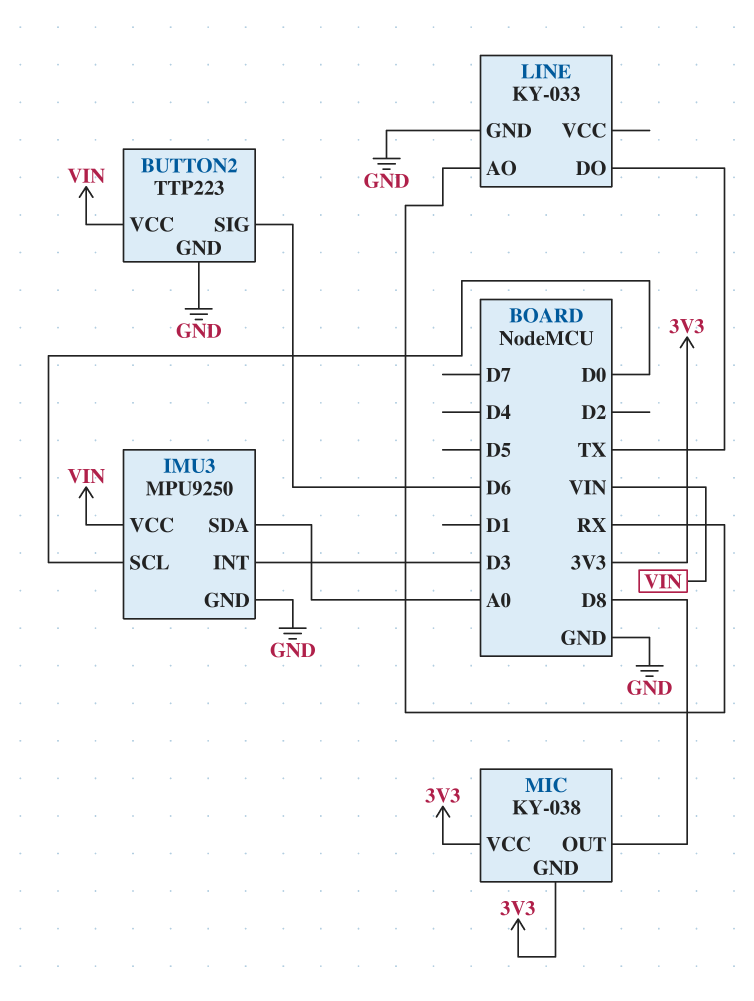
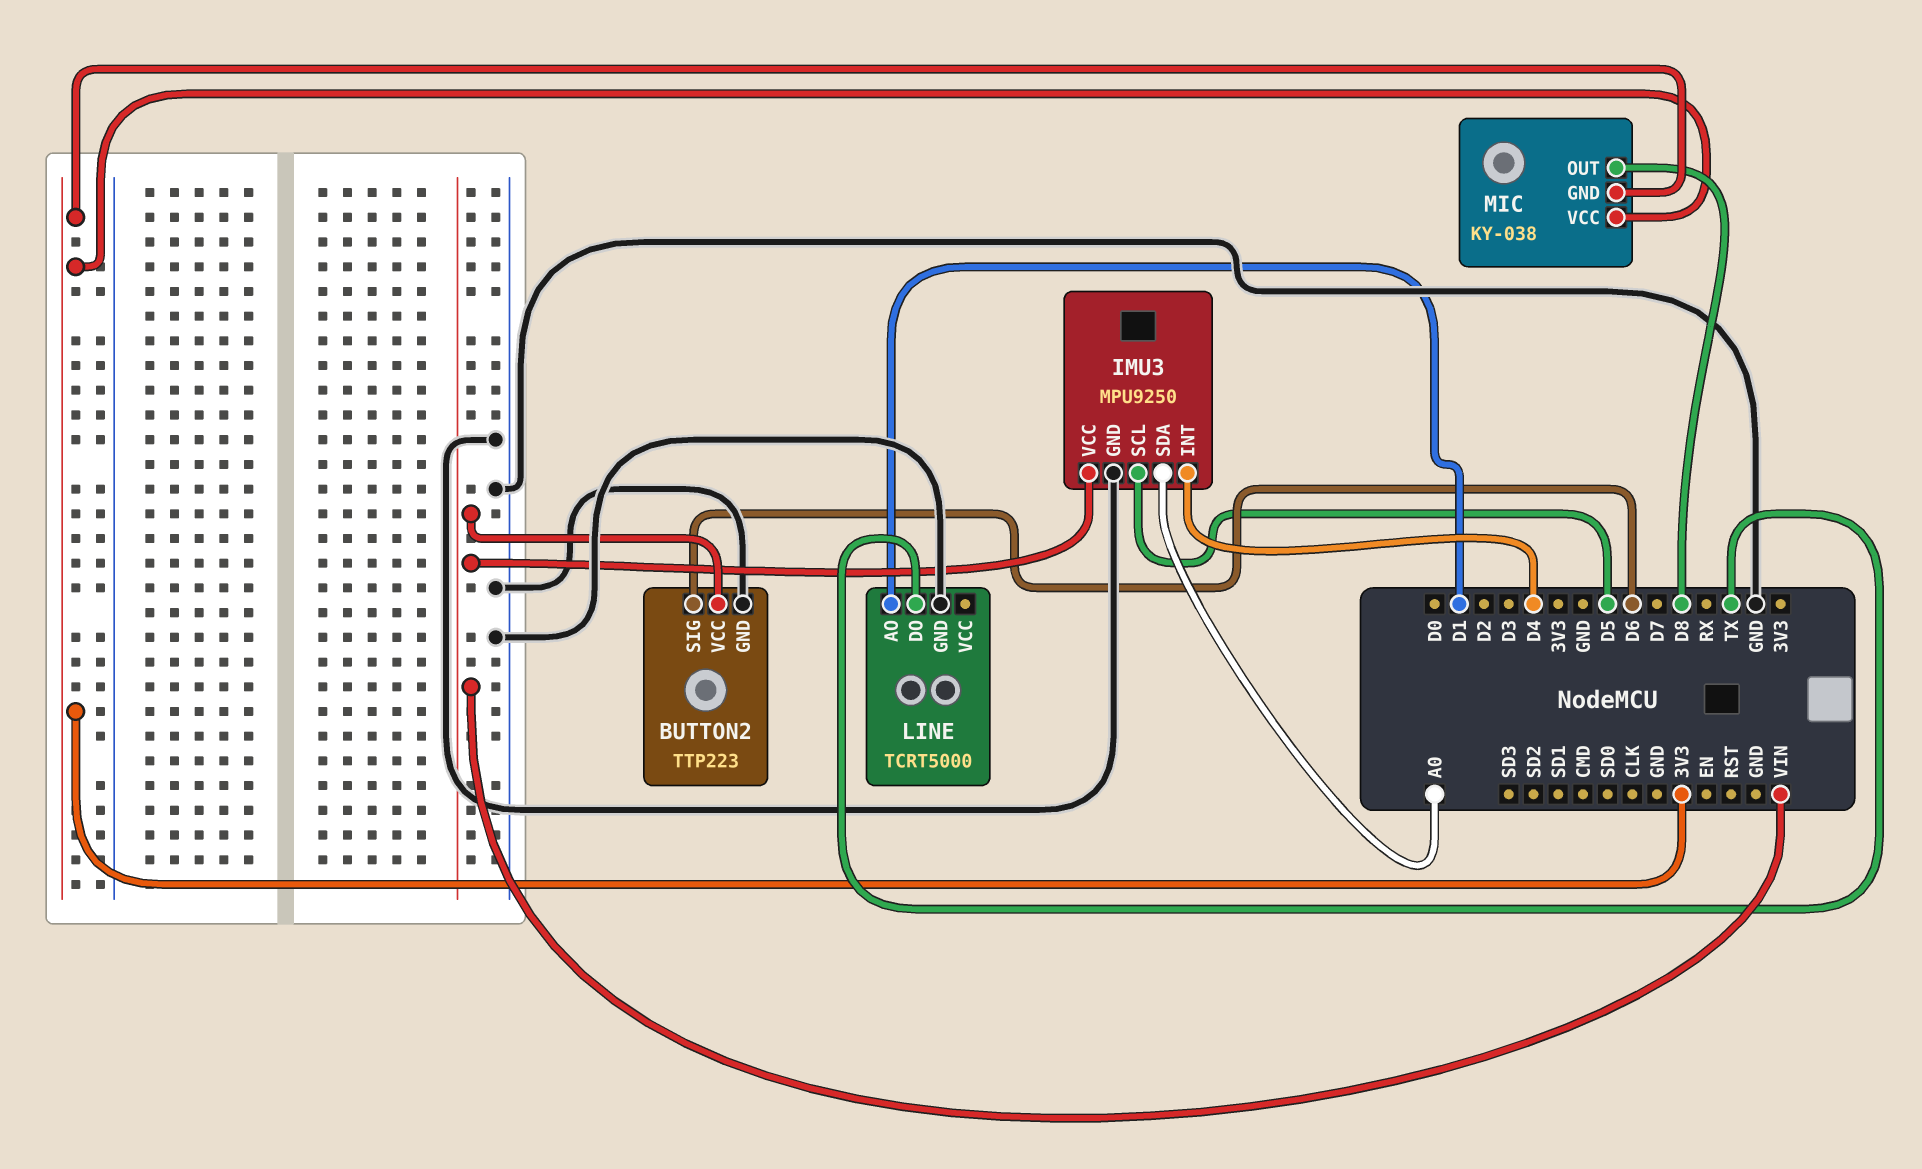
IMU3 pin INT: D3 -> D4
IMU3 pin SCL: D0 -> D5
LINE: KY-033 -> TCRT5000
LINE pin AO: RX -> D1

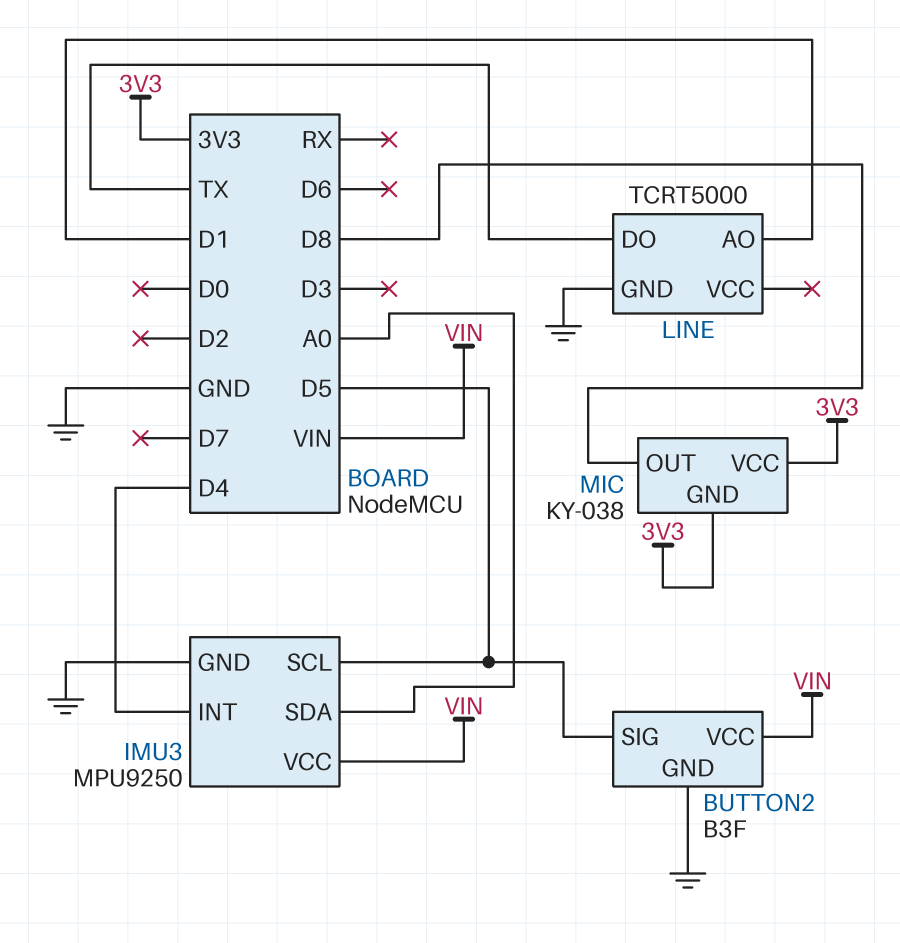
BUTTON2: TTP223 -> B3F
BUTTON2 pin SIG: D6 -> D5

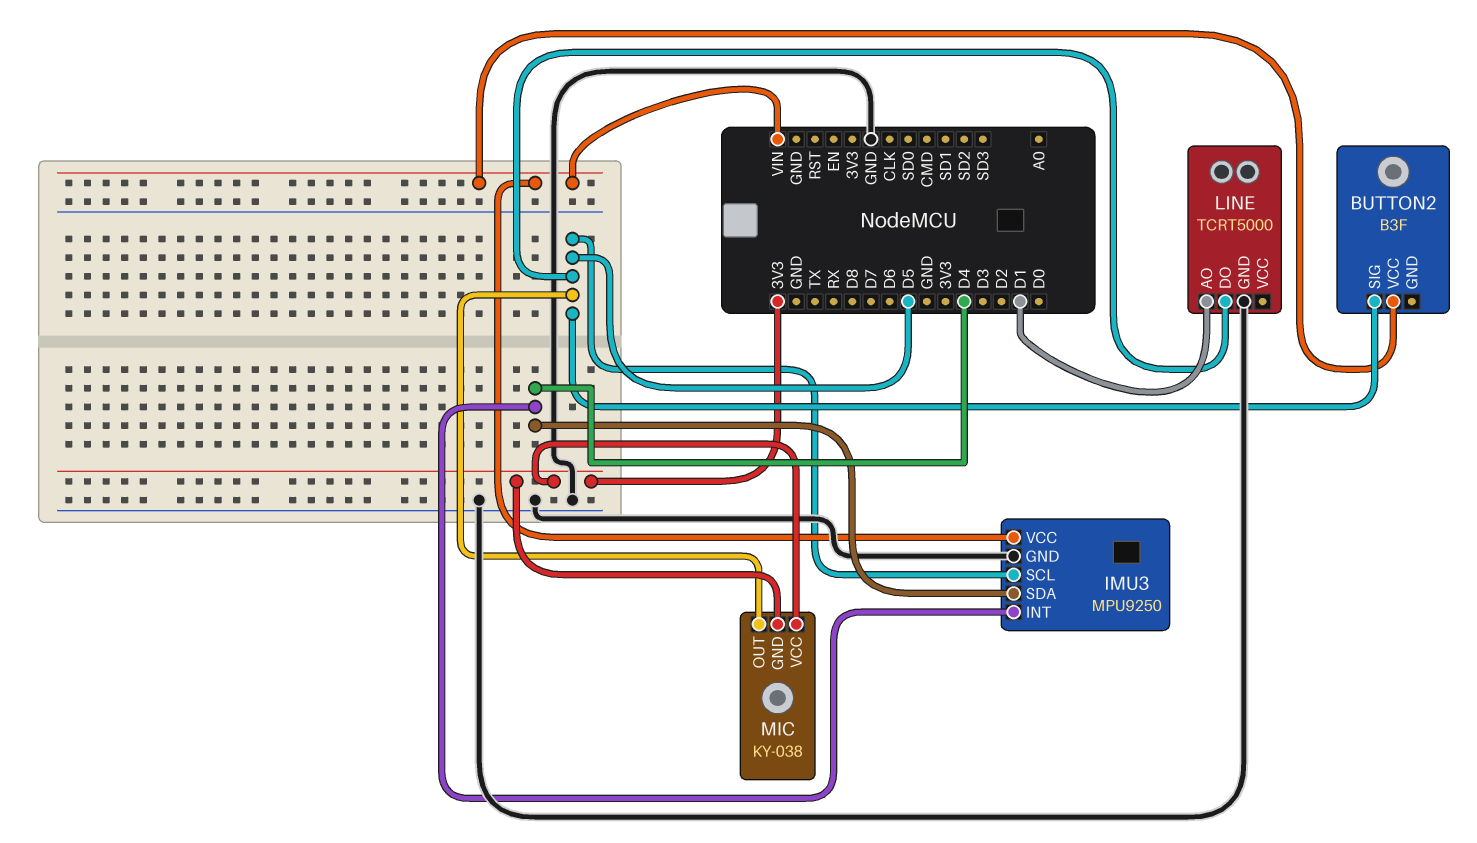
BUTTON2 pin GND: GND -> none
IMU3 pin SDA: A0 -> D4
LINE pin DO: TX -> D5
MIC pin OUT: D8 -> D5

